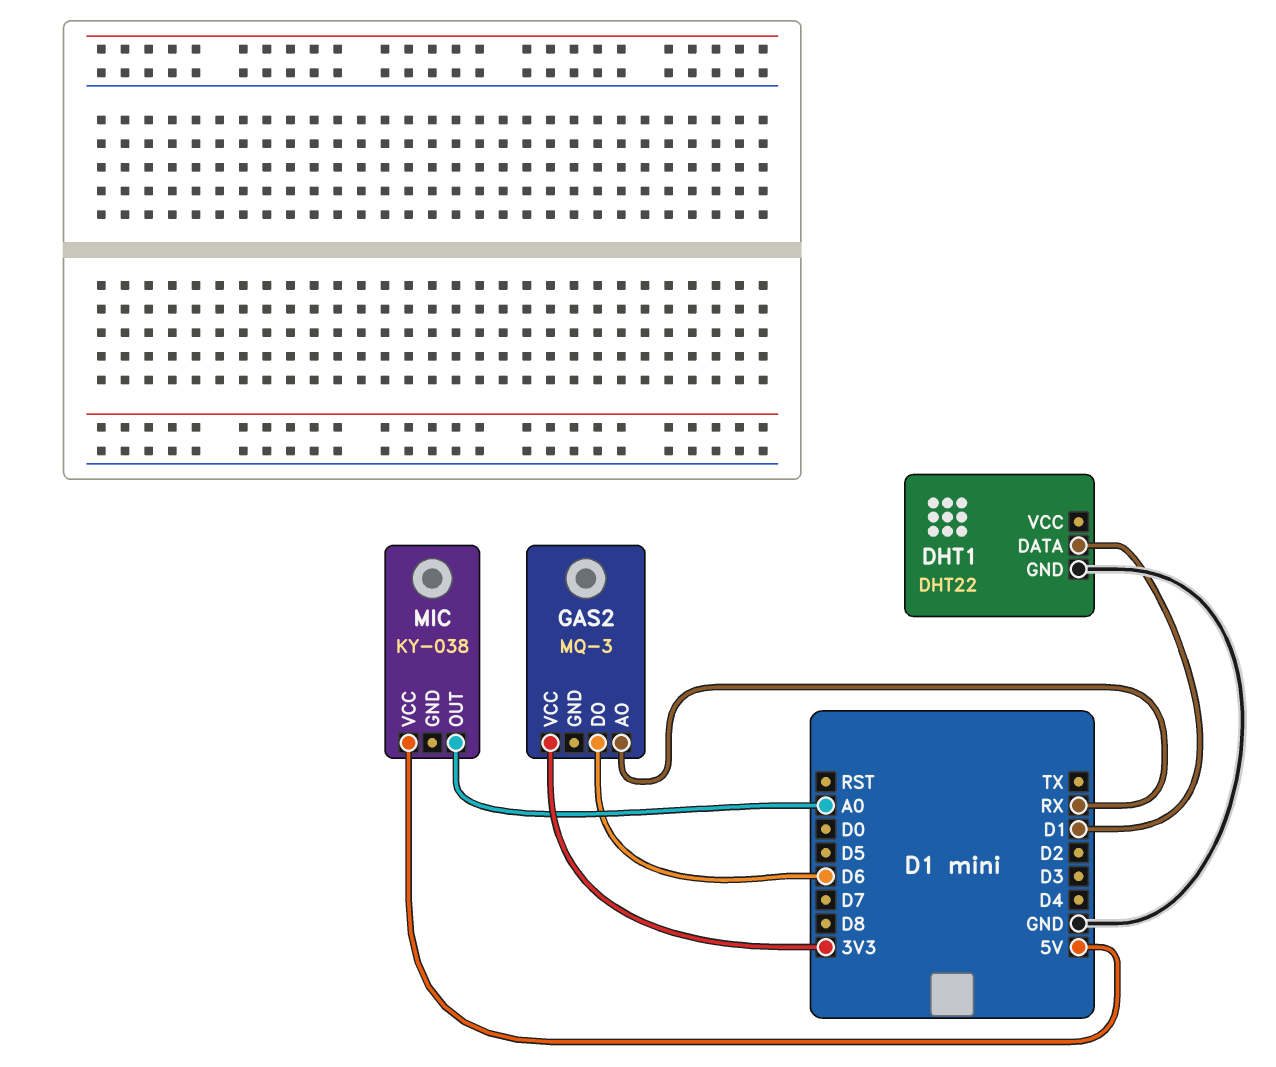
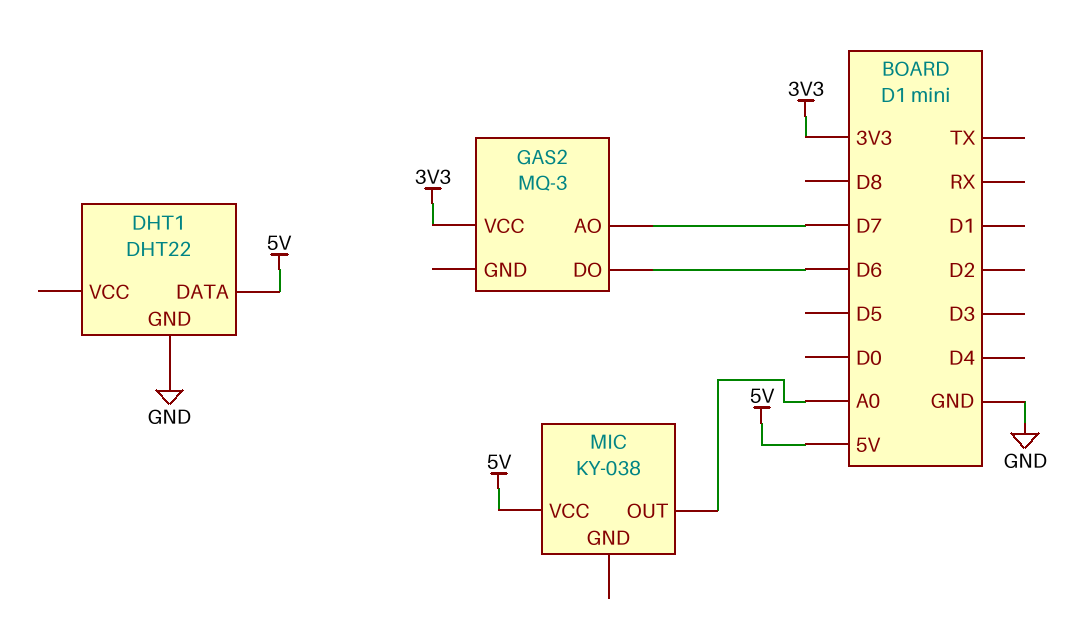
DHT1 pin DATA: D1 -> 5V
GAS2 pin AO: RX -> D7

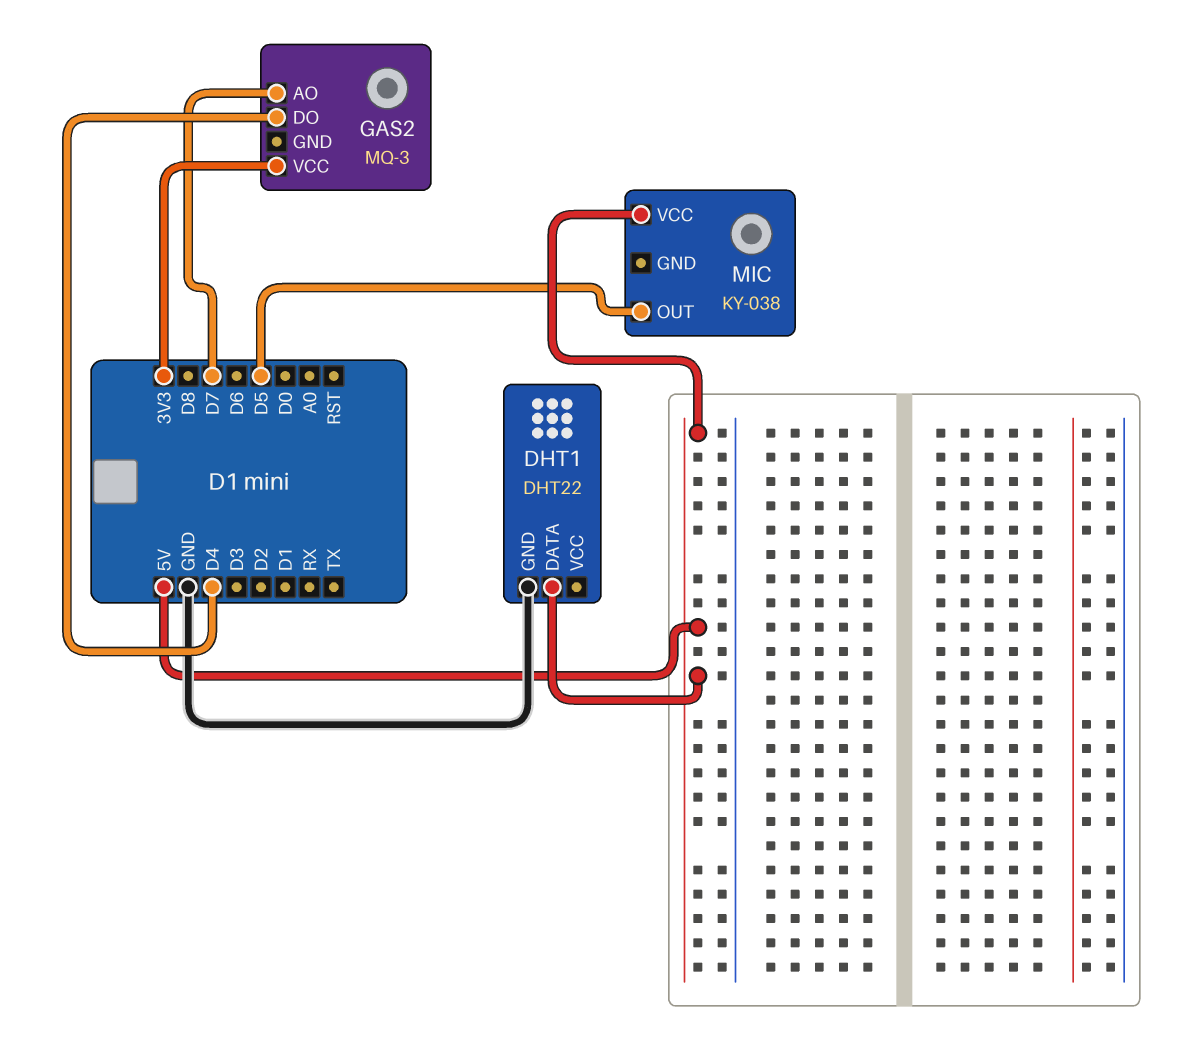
GAS2 pin DO: D6 -> D4
MIC pin OUT: A0 -> D5

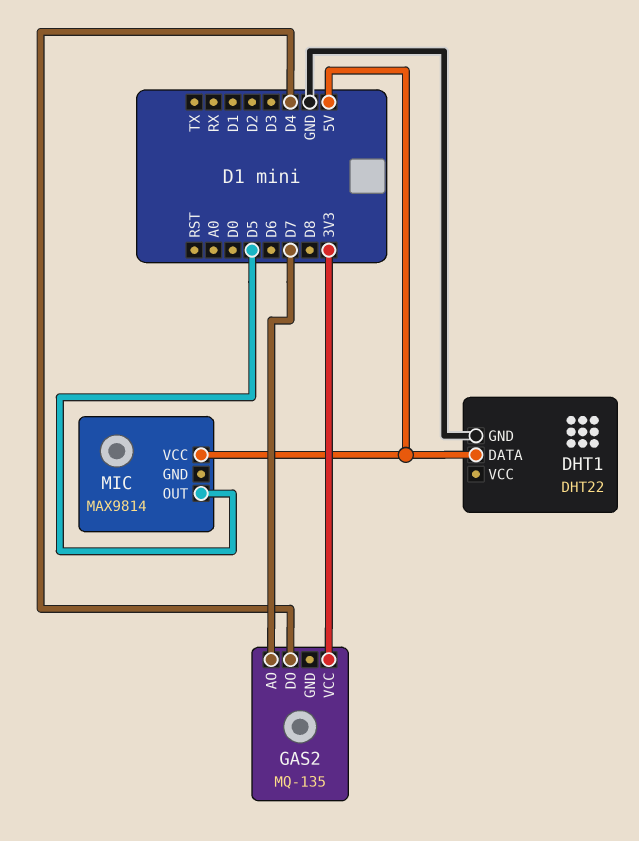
GAS2: MQ-3 -> MQ-135
MIC: KY-038 -> MAX9814

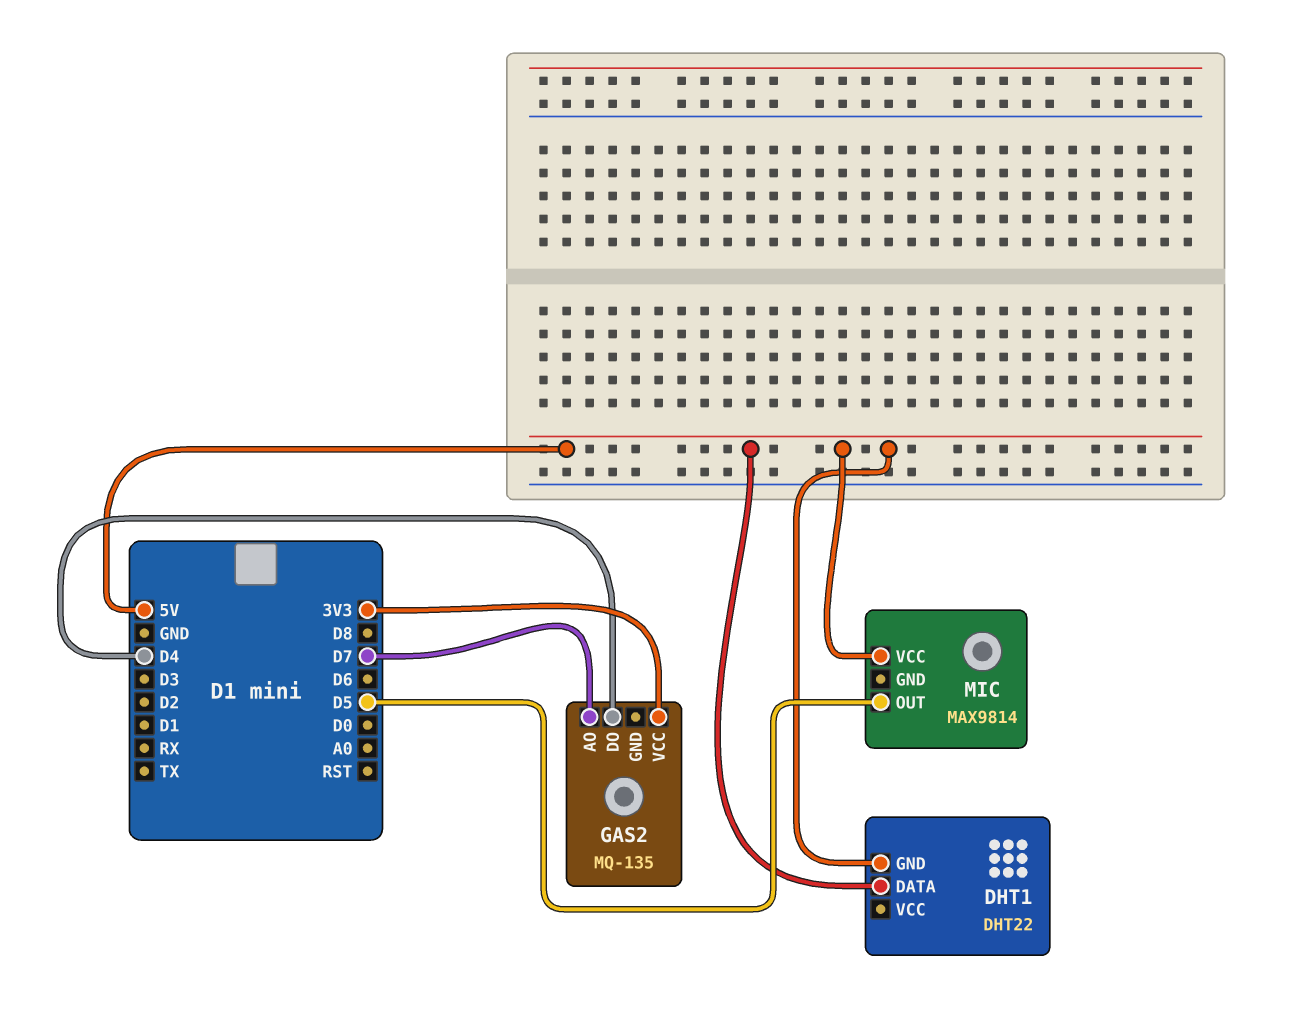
DHT1 pin GND: GND -> 5V

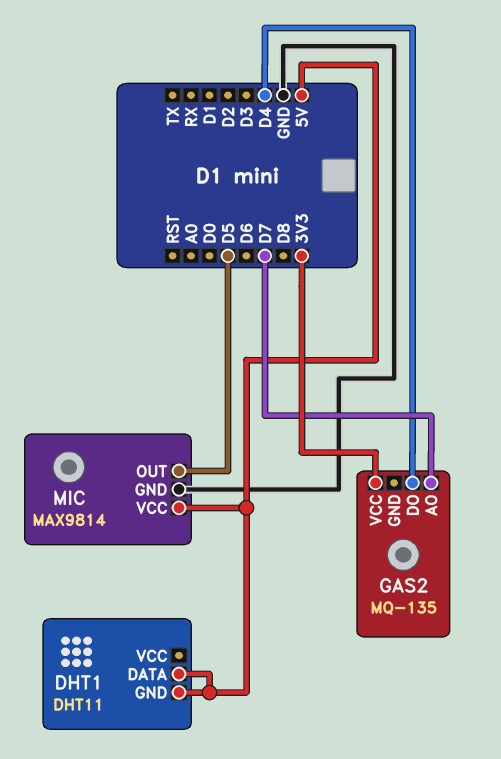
DHT1: DHT22 -> DHT11
MIC pin GND: none -> GND

